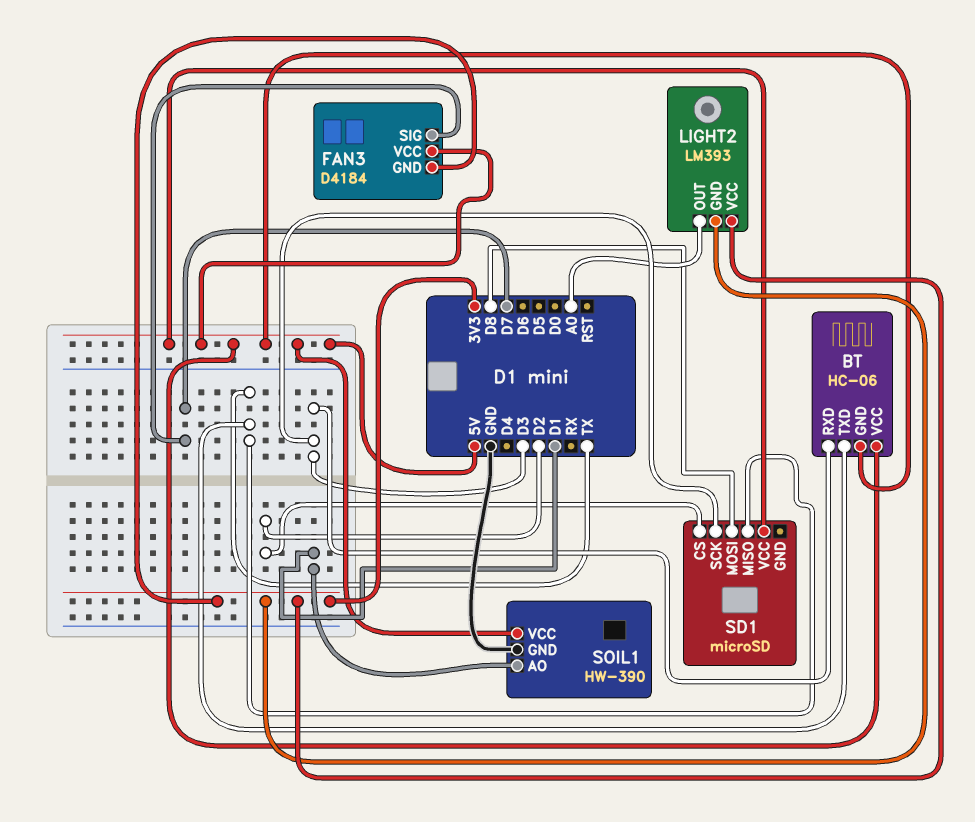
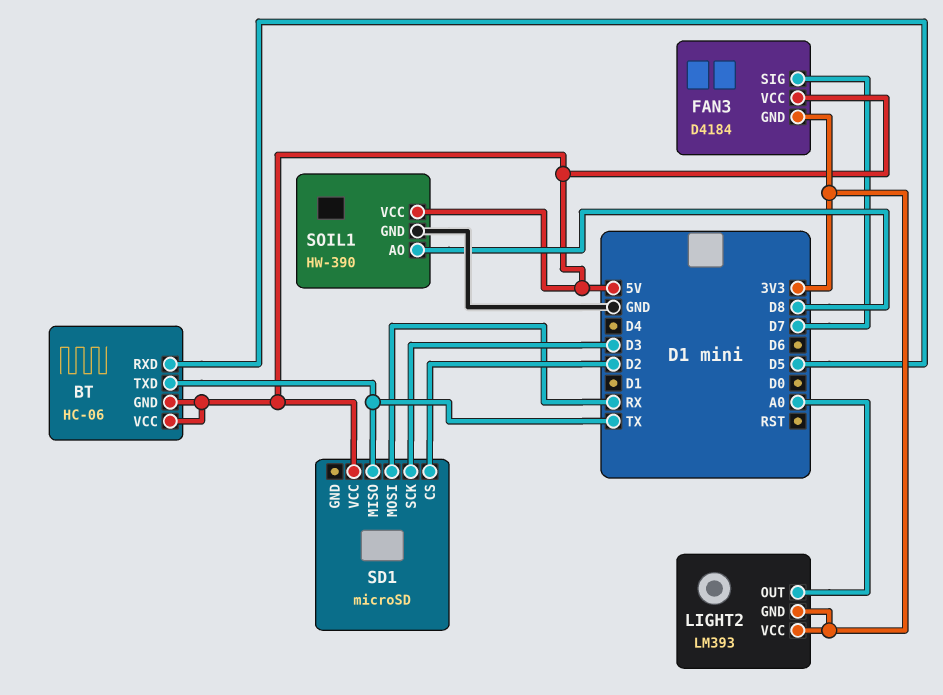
BT pin RXD: D3 -> D5
SD1 pin MOSI: D8 -> RX
SOIL1 pin AO: D1 -> D8

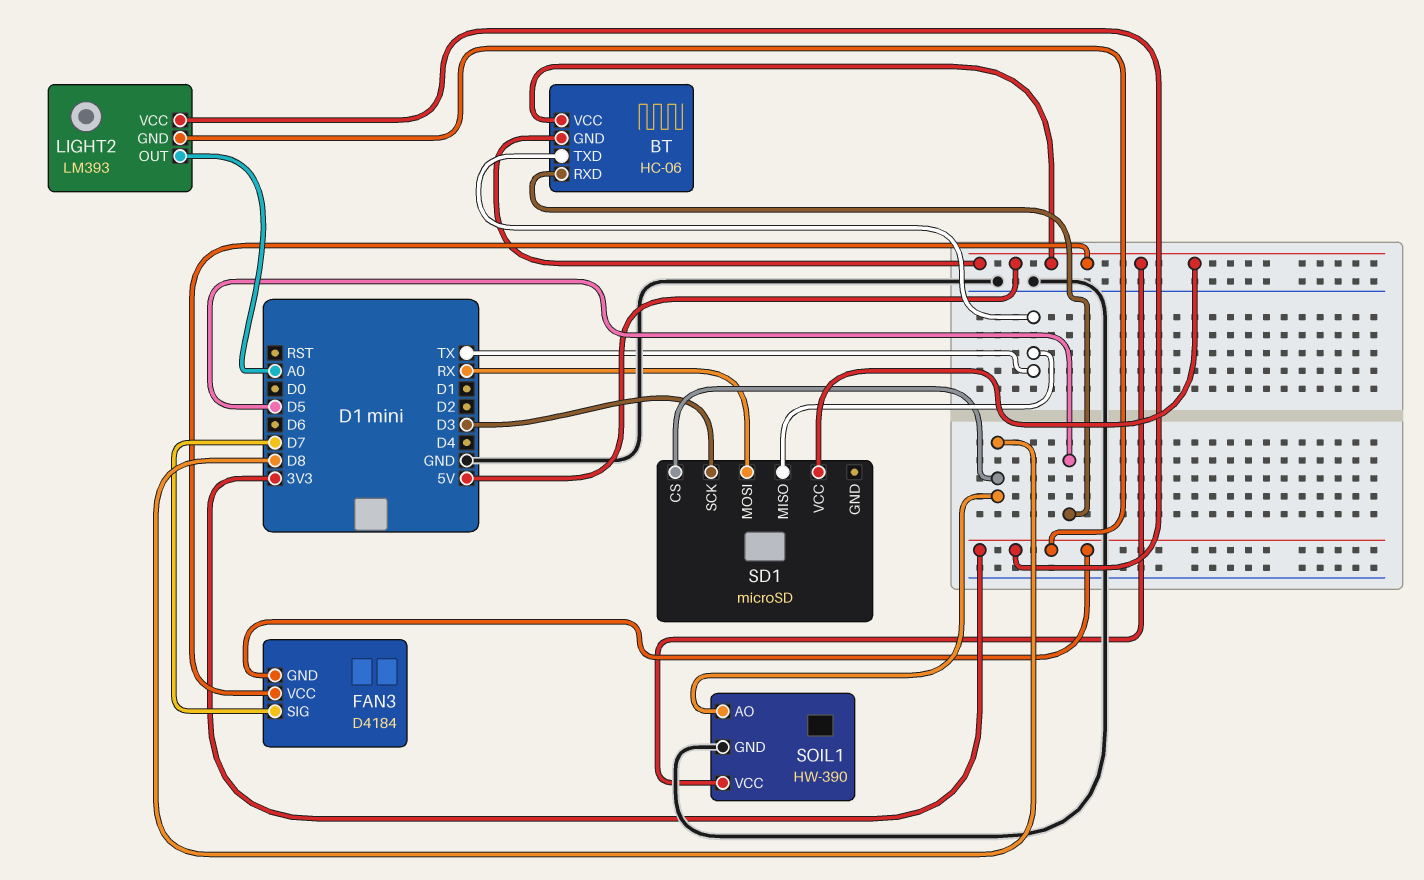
SD1 pin CS: D2 -> D8

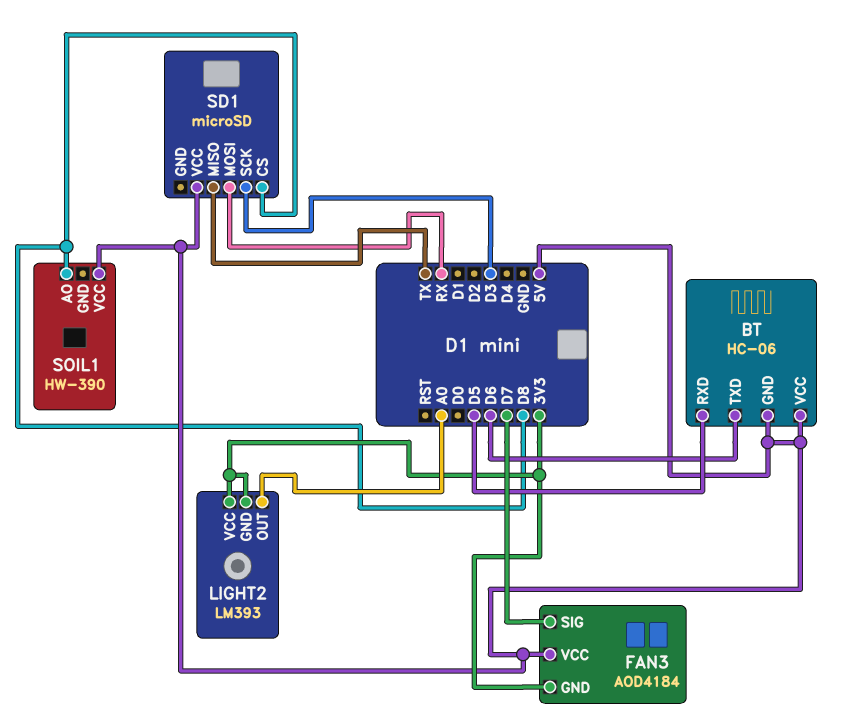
BT pin TXD: TX -> D6
FAN3: D4184 -> AOD4184
SOIL1 pin GND: GND -> none

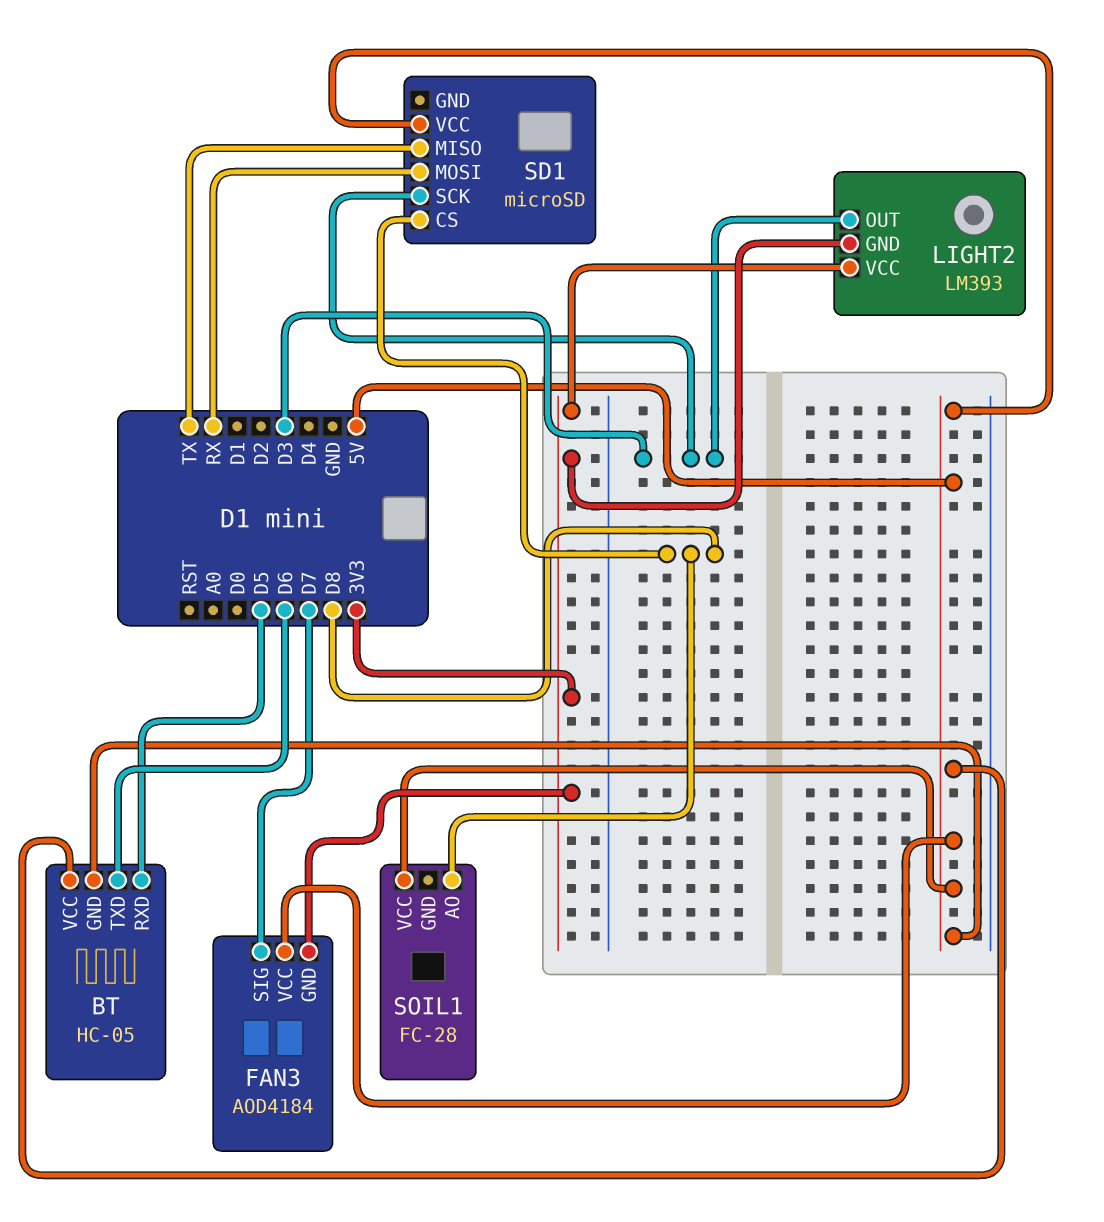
BT: HC-06 -> HC-05
LIGHT2 pin OUT: A0 -> D3
SOIL1: HW-390 -> FC-28

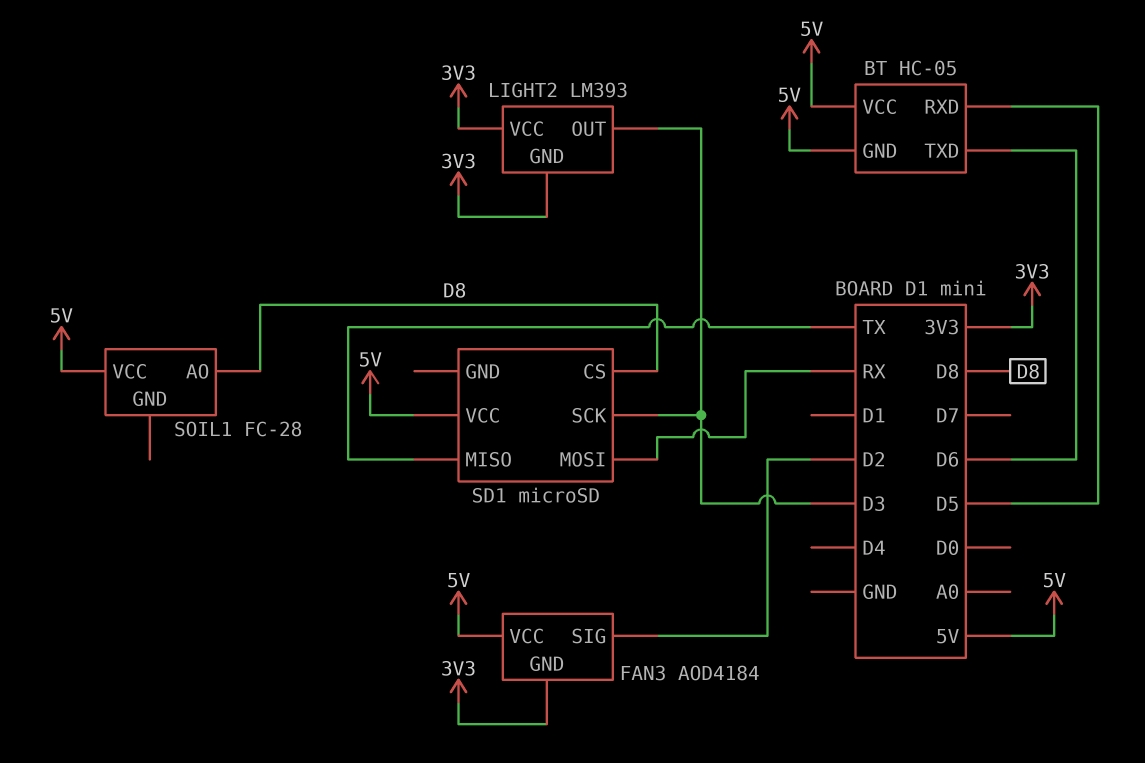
FAN3 pin SIG: D7 -> D2

